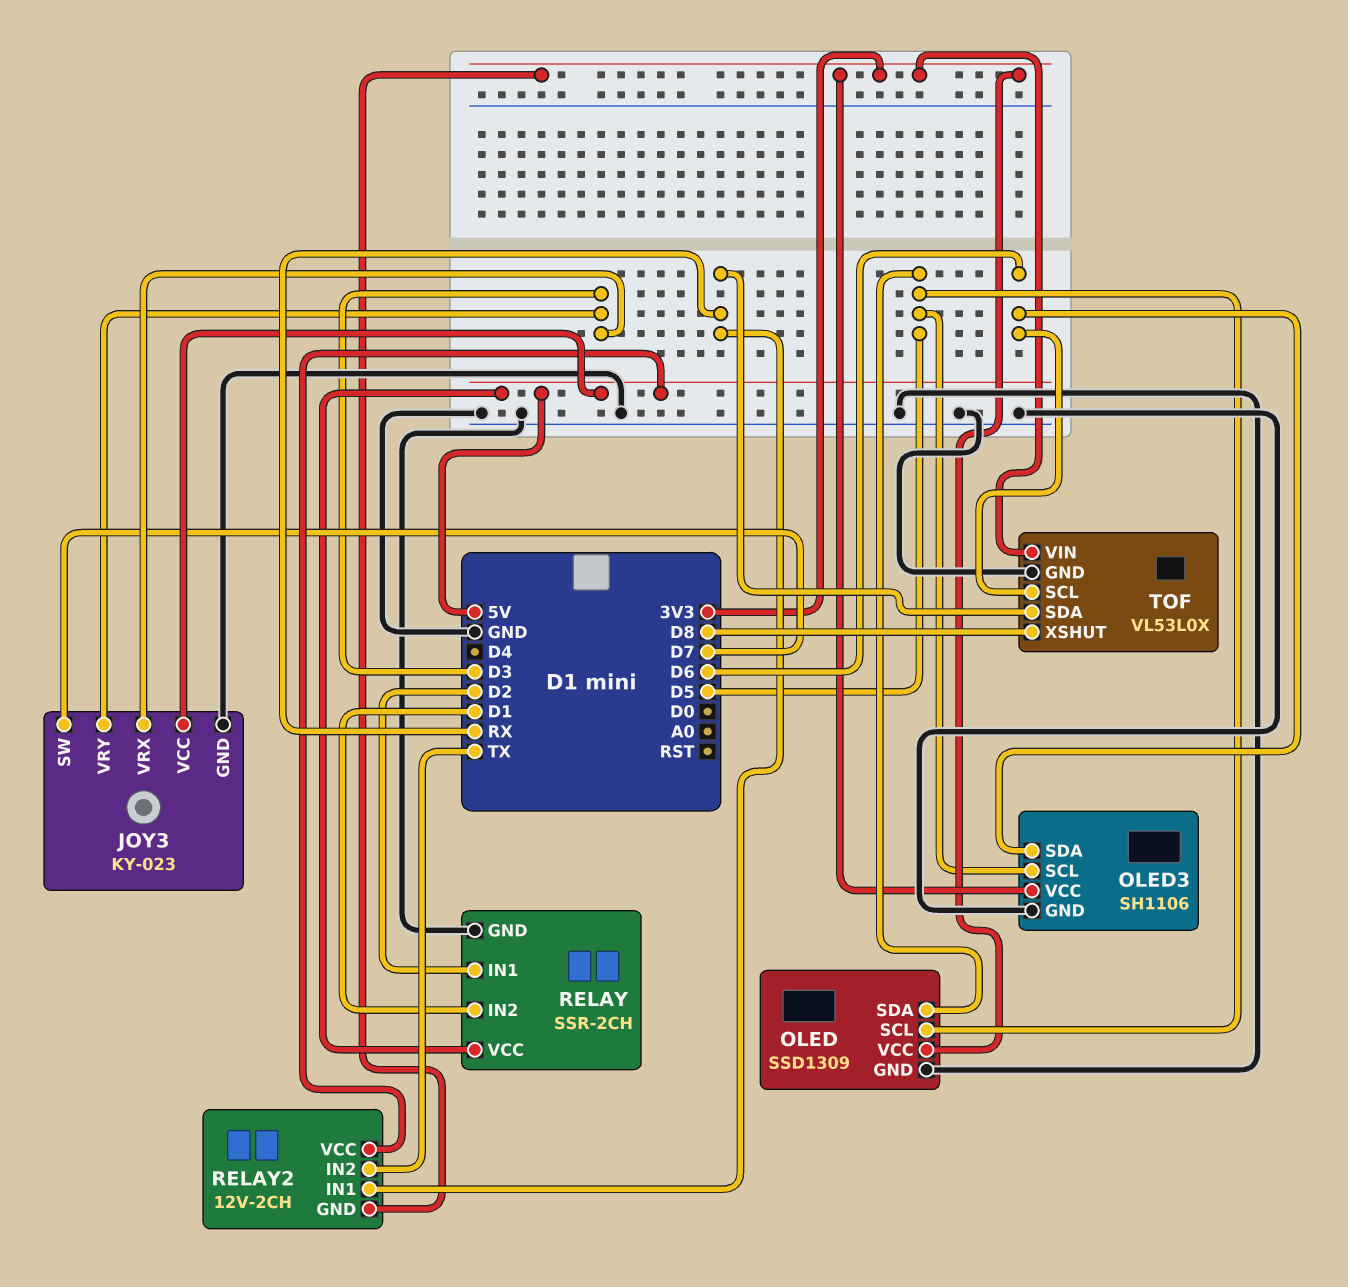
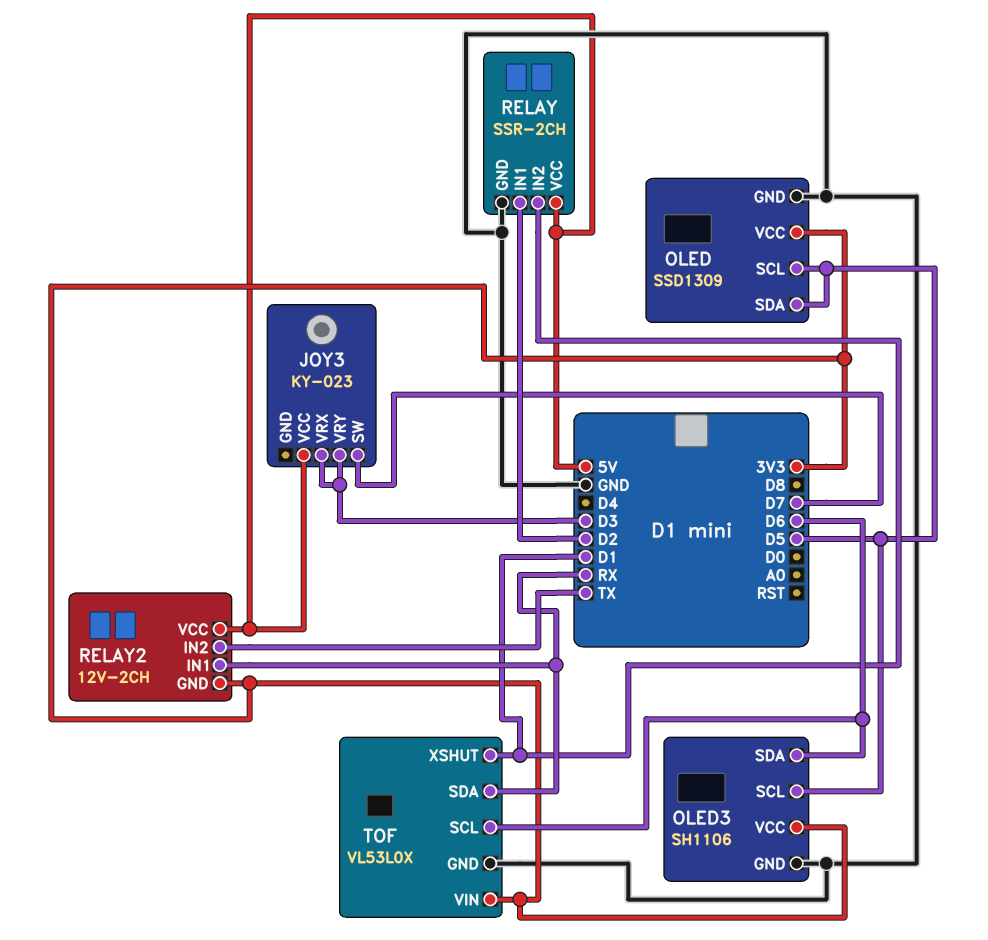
JOY3 pin GND: GND -> none
TOF pin XSHUT: D8 -> D1

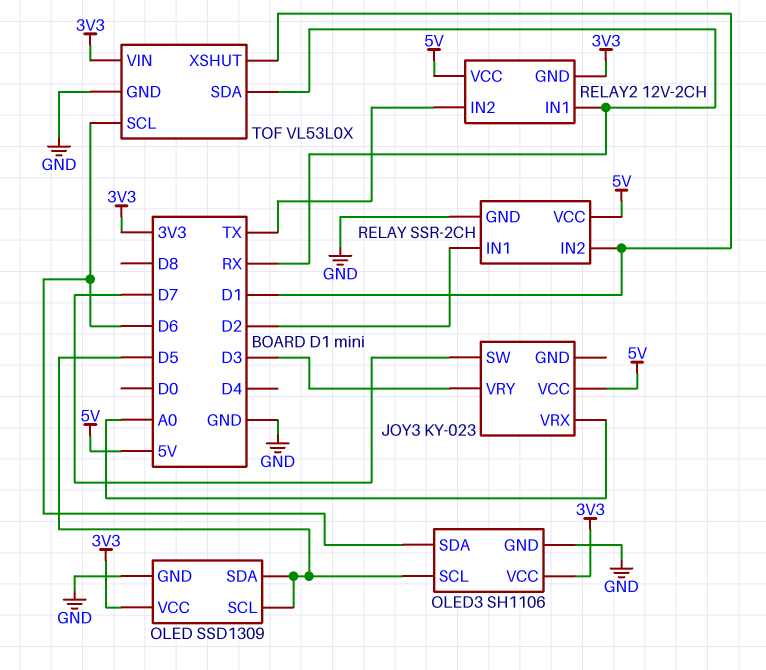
JOY3 pin VRX: D3 -> A0

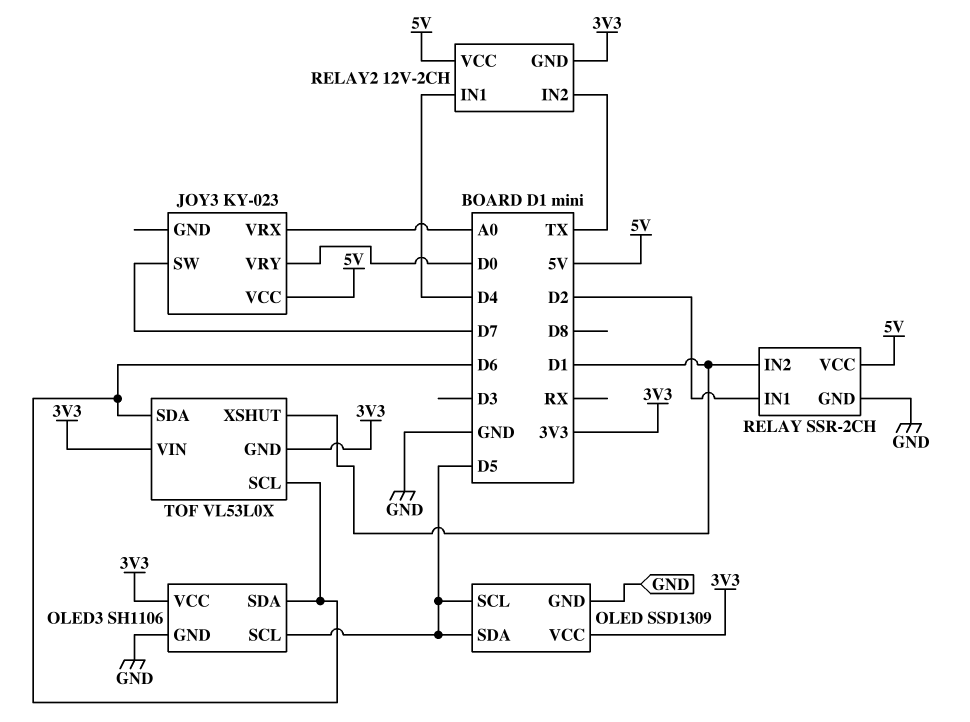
JOY3 pin VRY: D3 -> D0
RELAY2 pin IN1: RX -> D4
TOF pin GND: GND -> 3V3
TOF pin SDA: RX -> D6

